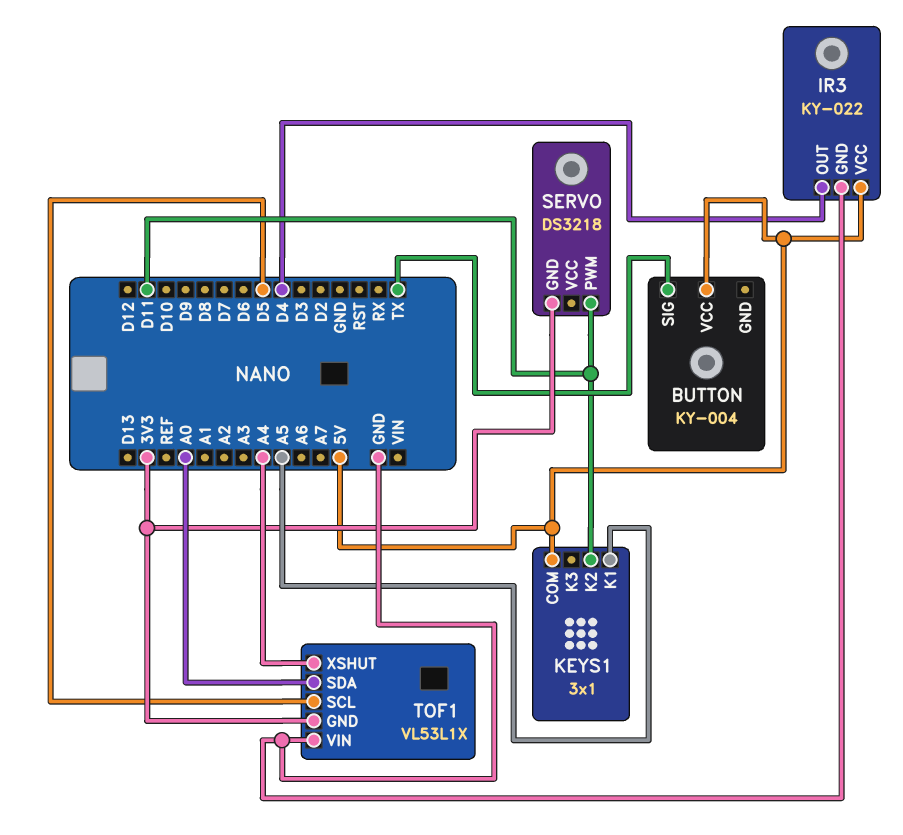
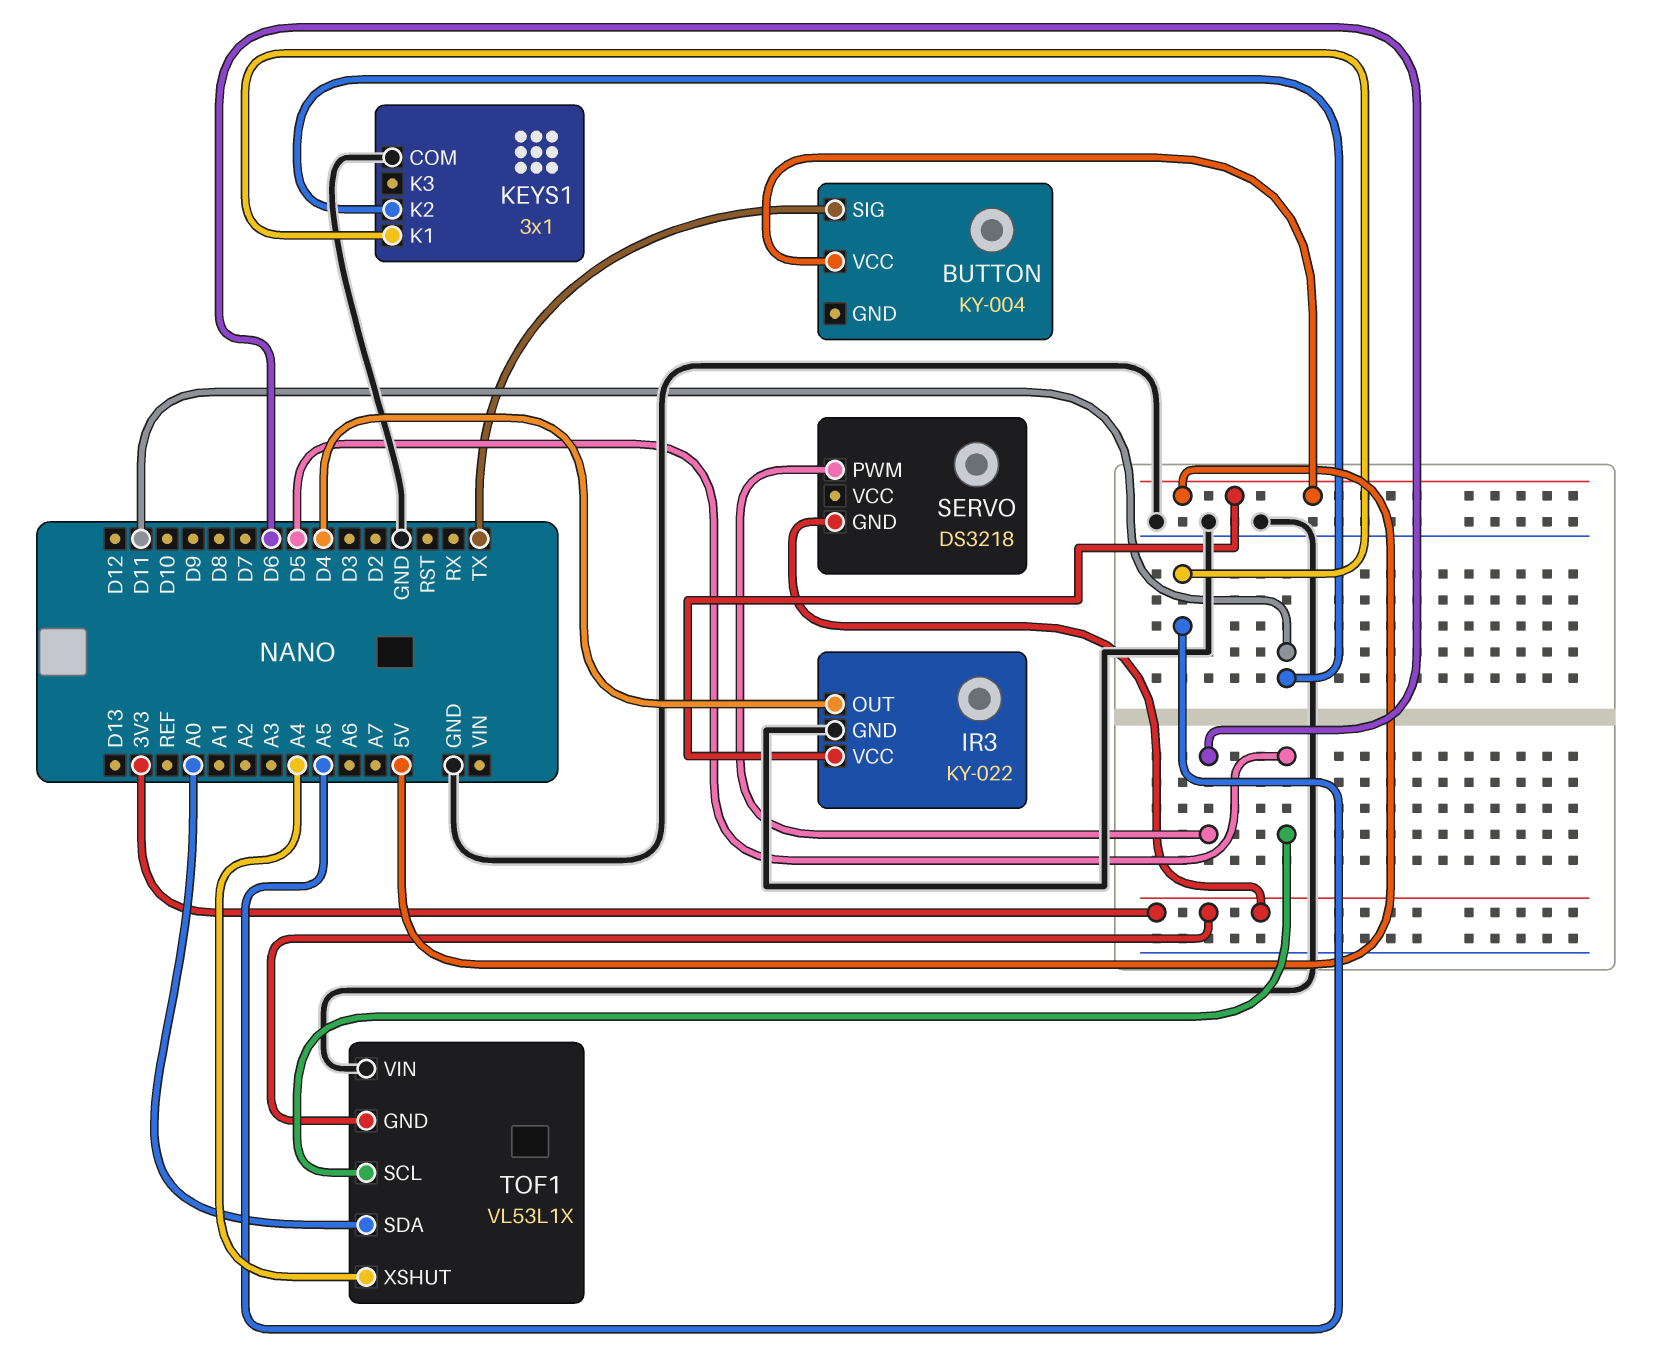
KEYS1 pin COM: 5V -> GND
SERVO pin PWM: D11 -> D6

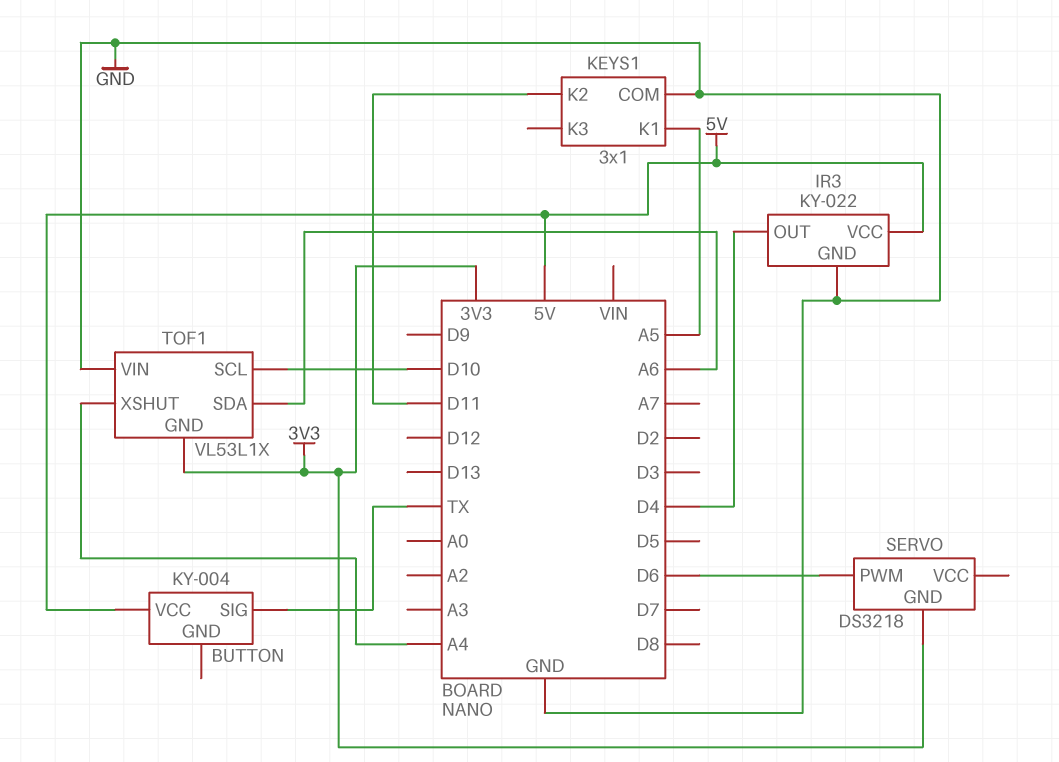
TOF1 pin SCL: D5 -> D10
TOF1 pin SDA: A0 -> A6

